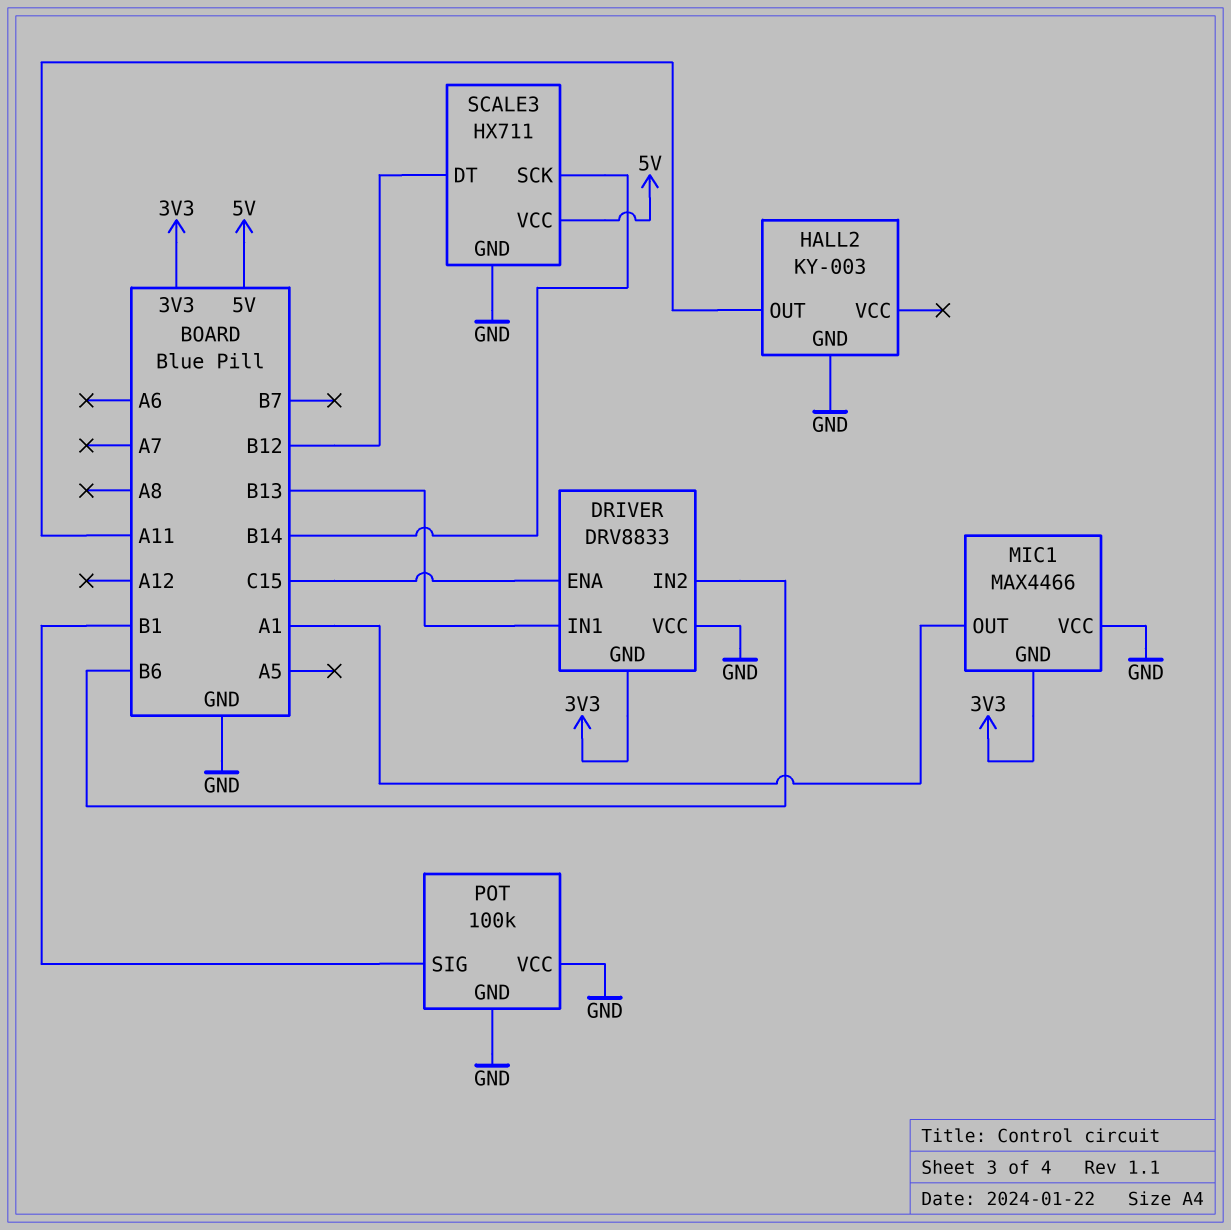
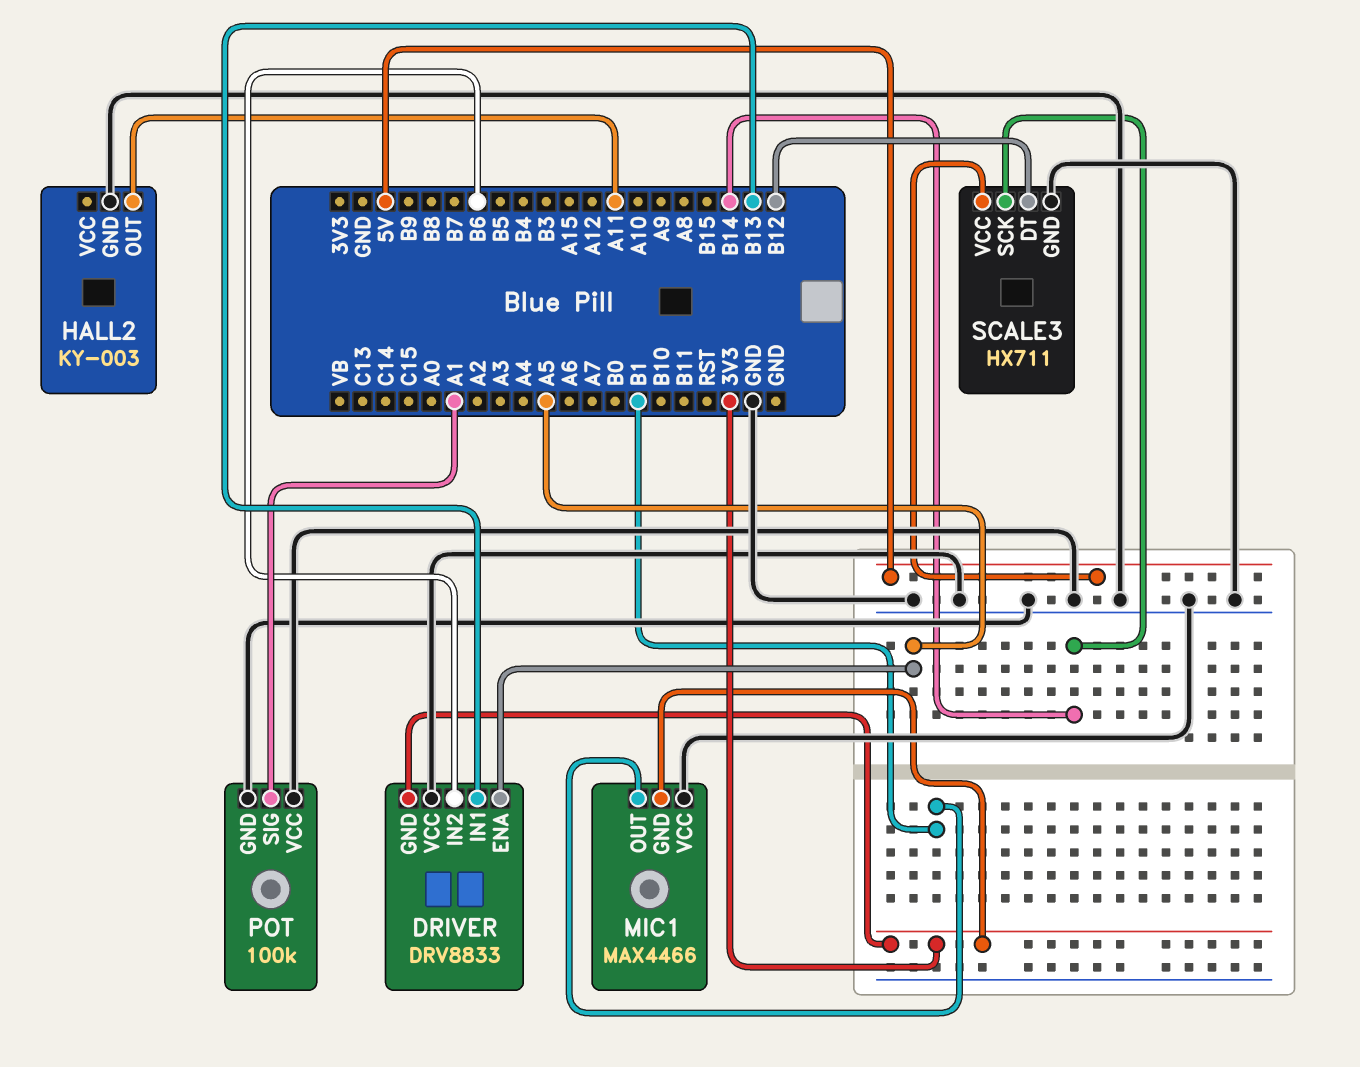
DRIVER pin ENA: C15 -> A5
MIC1 pin OUT: A1 -> B1
POT pin SIG: B1 -> A1

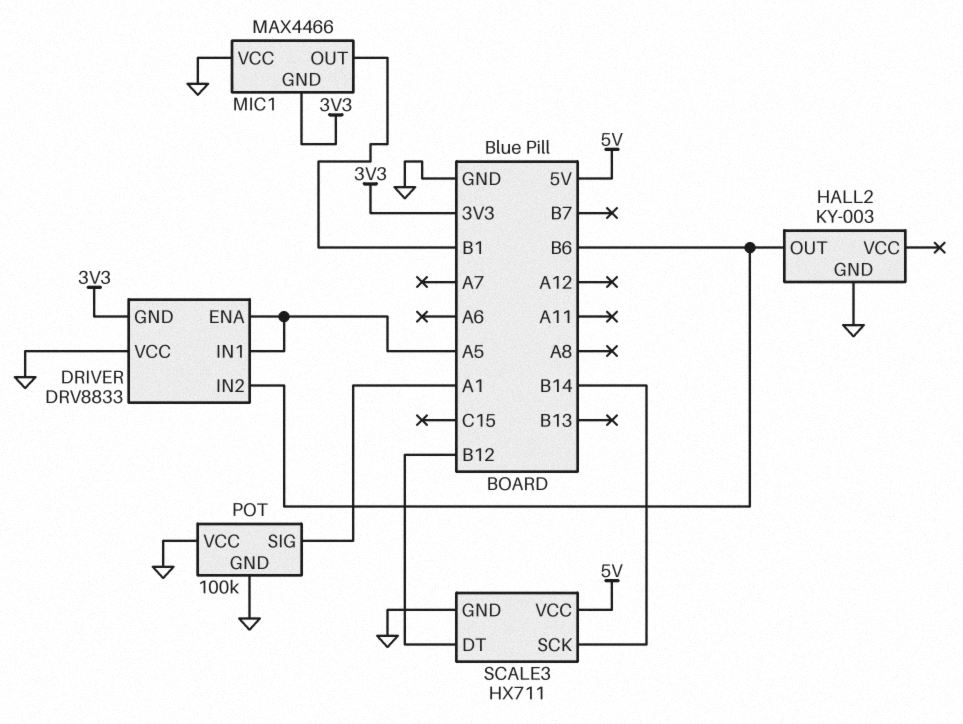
DRIVER pin IN1: B13 -> A5
HALL2 pin OUT: A11 -> B6

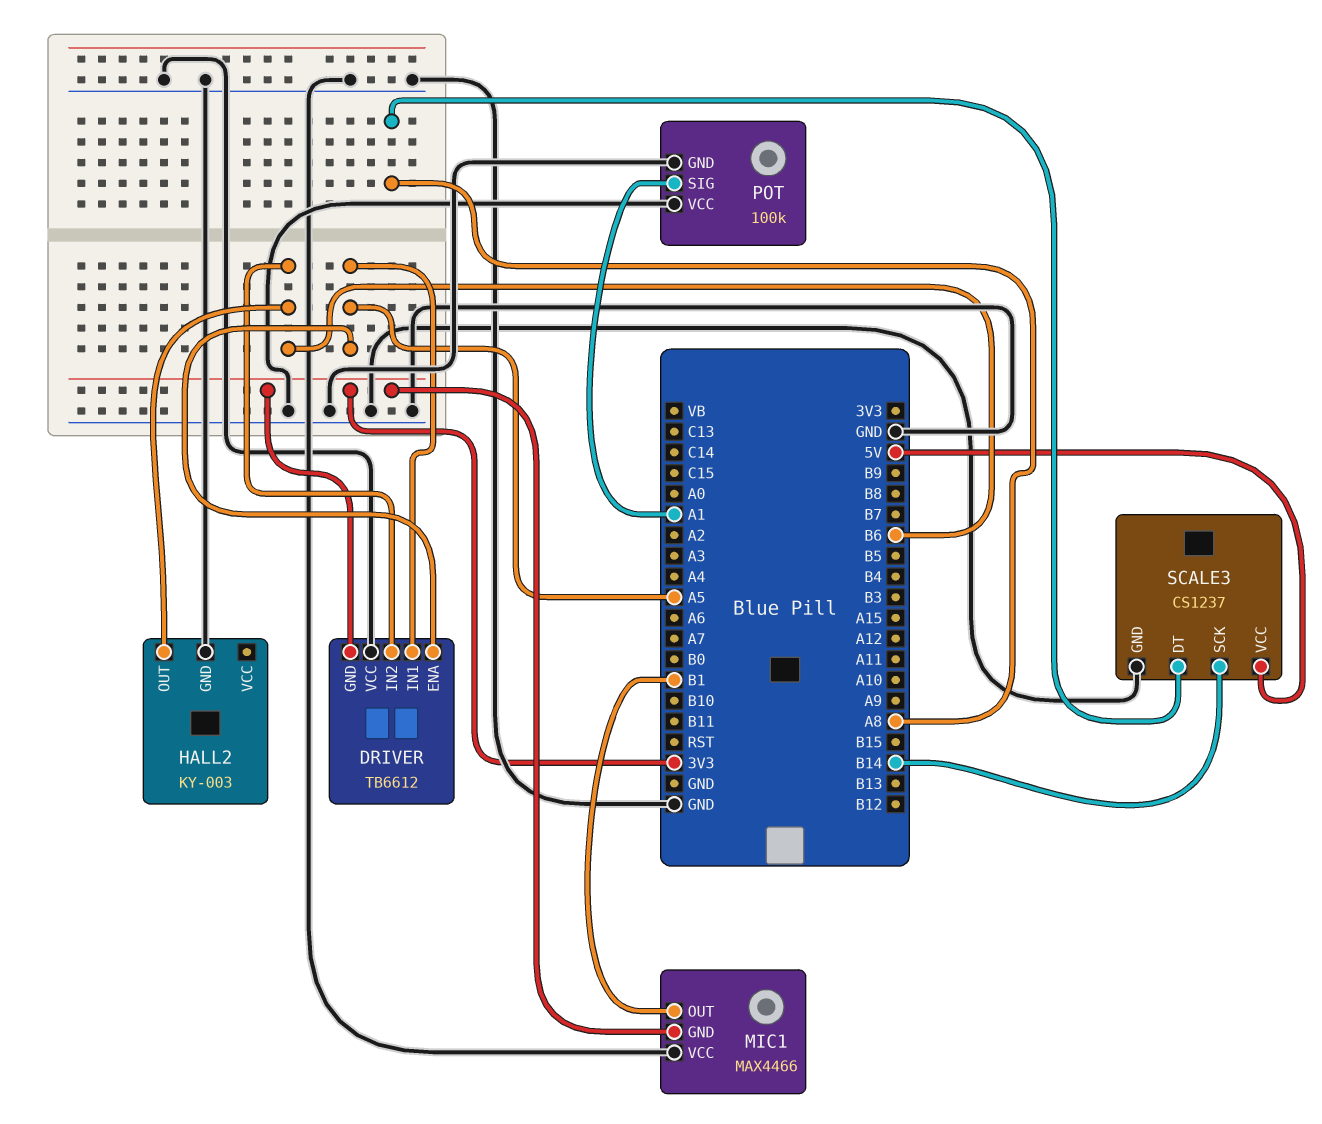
DRIVER: DRV8833 -> TB6612
SCALE3: HX711 -> CS1237
SCALE3 pin DT: B12 -> A8

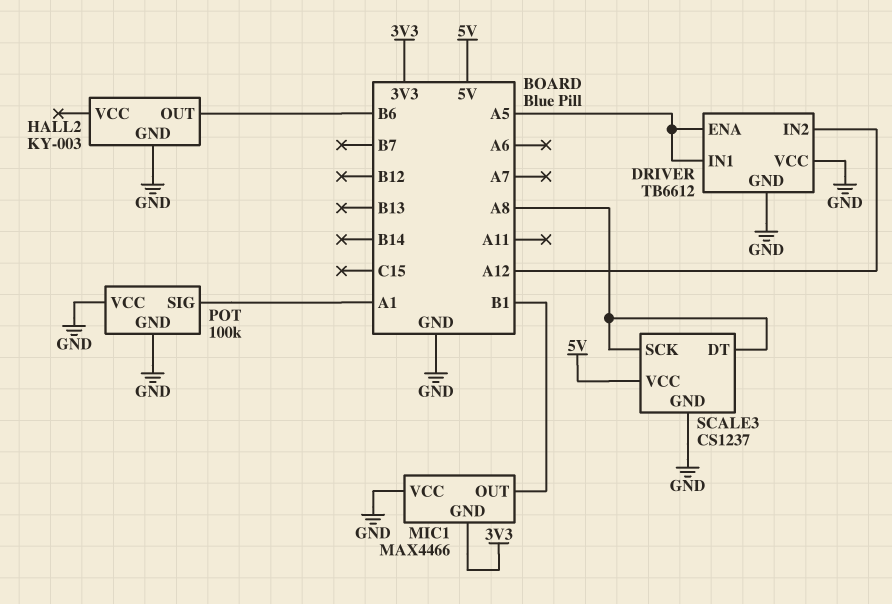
DRIVER pin GND: 3V3 -> GND
DRIVER pin IN2: B6 -> A12
SCALE3 pin SCK: B14 -> A8

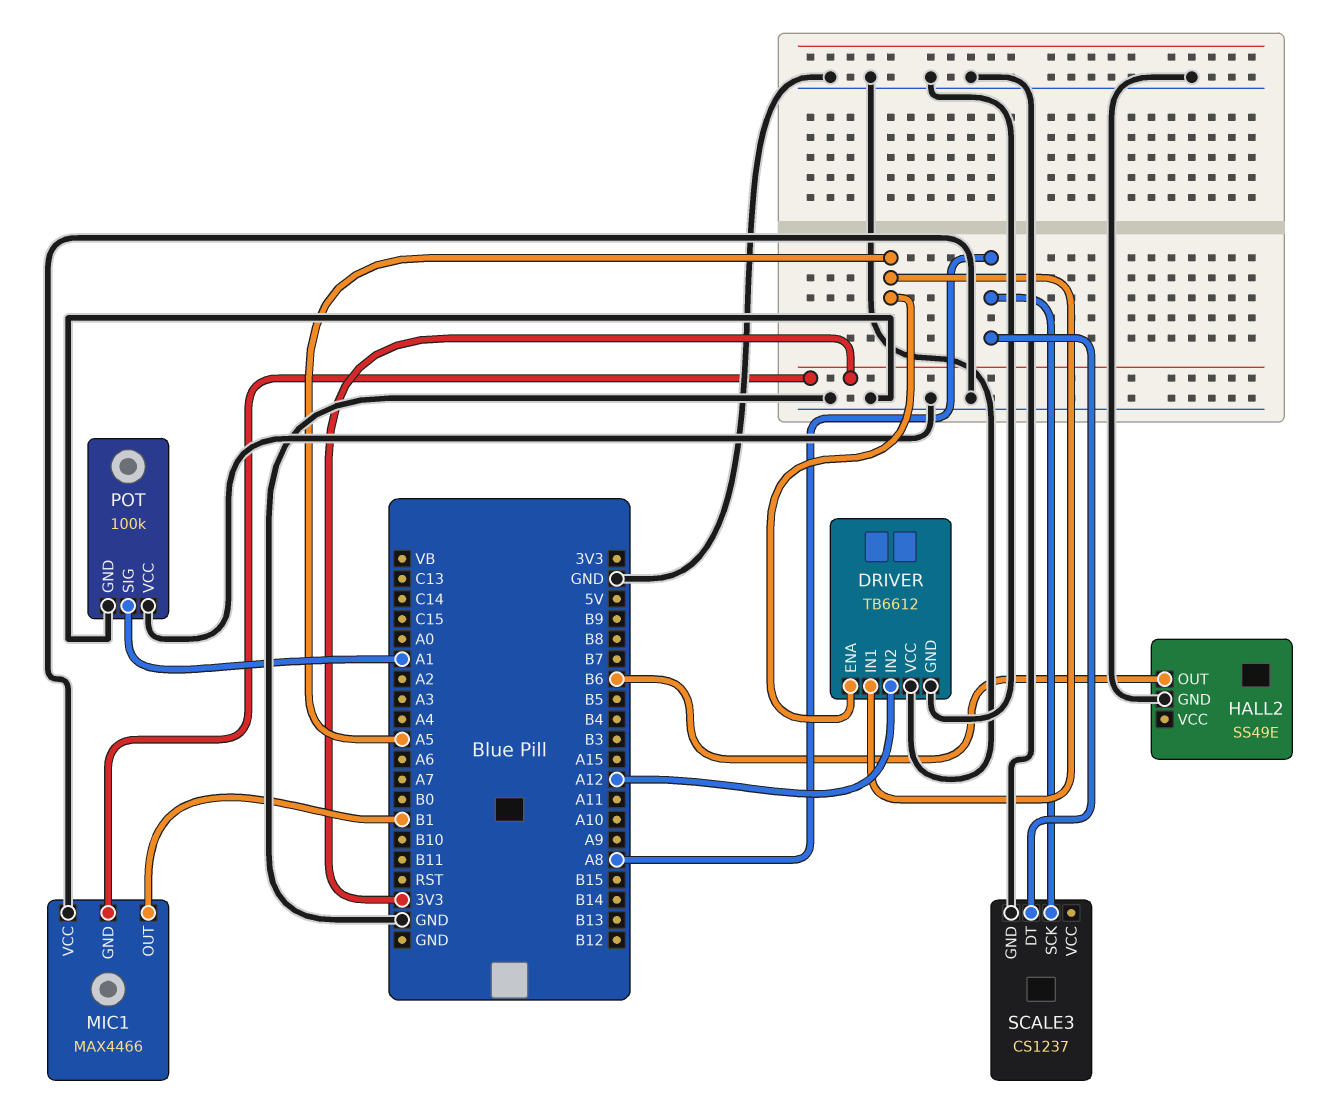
HALL2: KY-003 -> SS49E
SCALE3 pin VCC: 5V -> none

